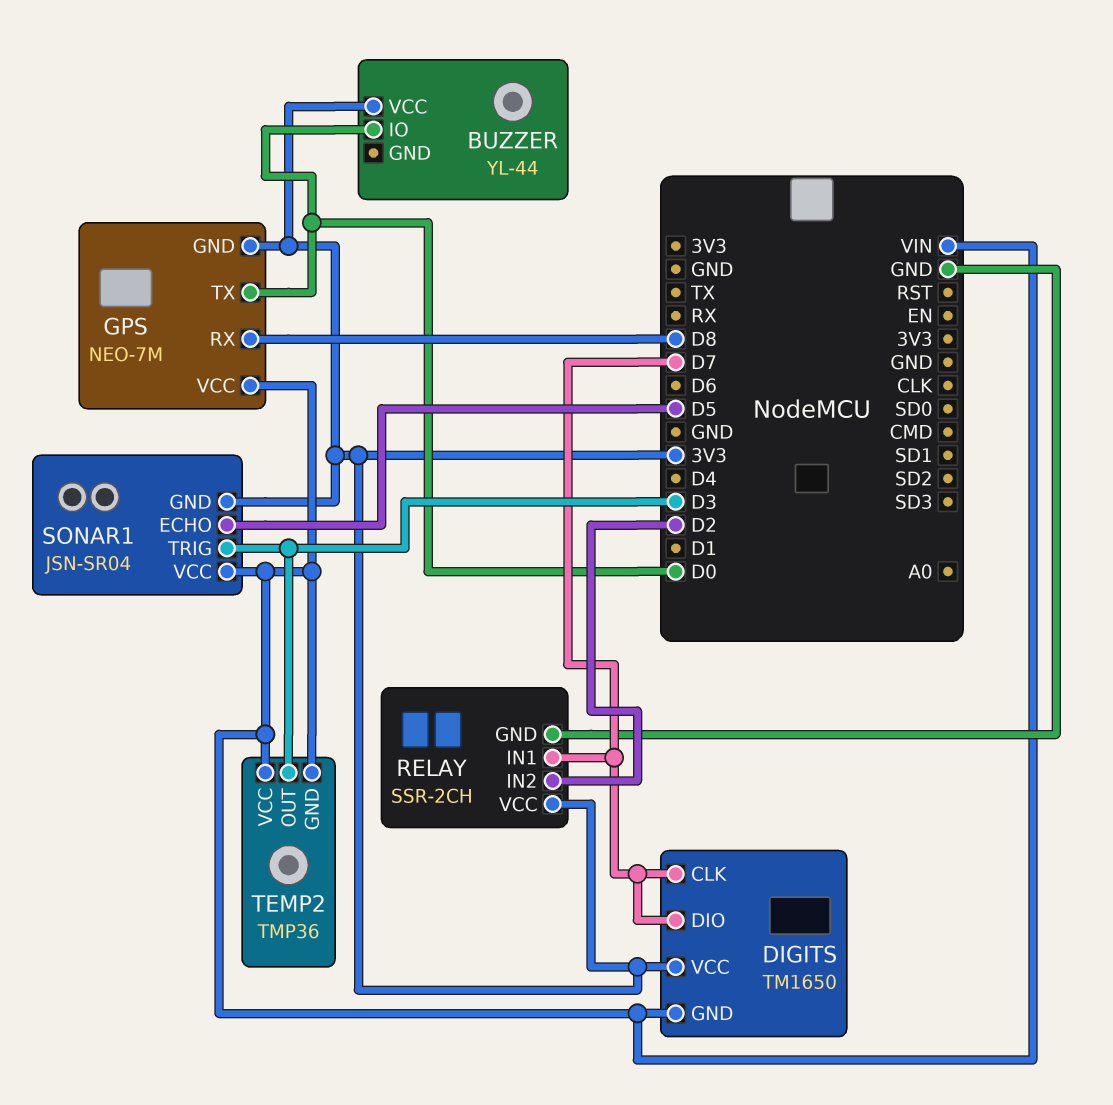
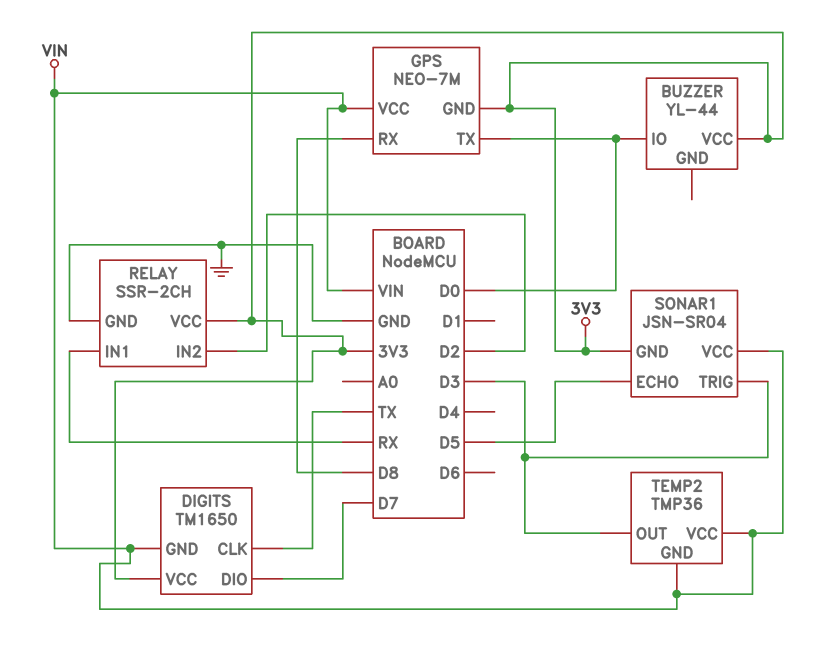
DIGITS pin CLK: D7 -> TX
RELAY pin IN1: D7 -> RX

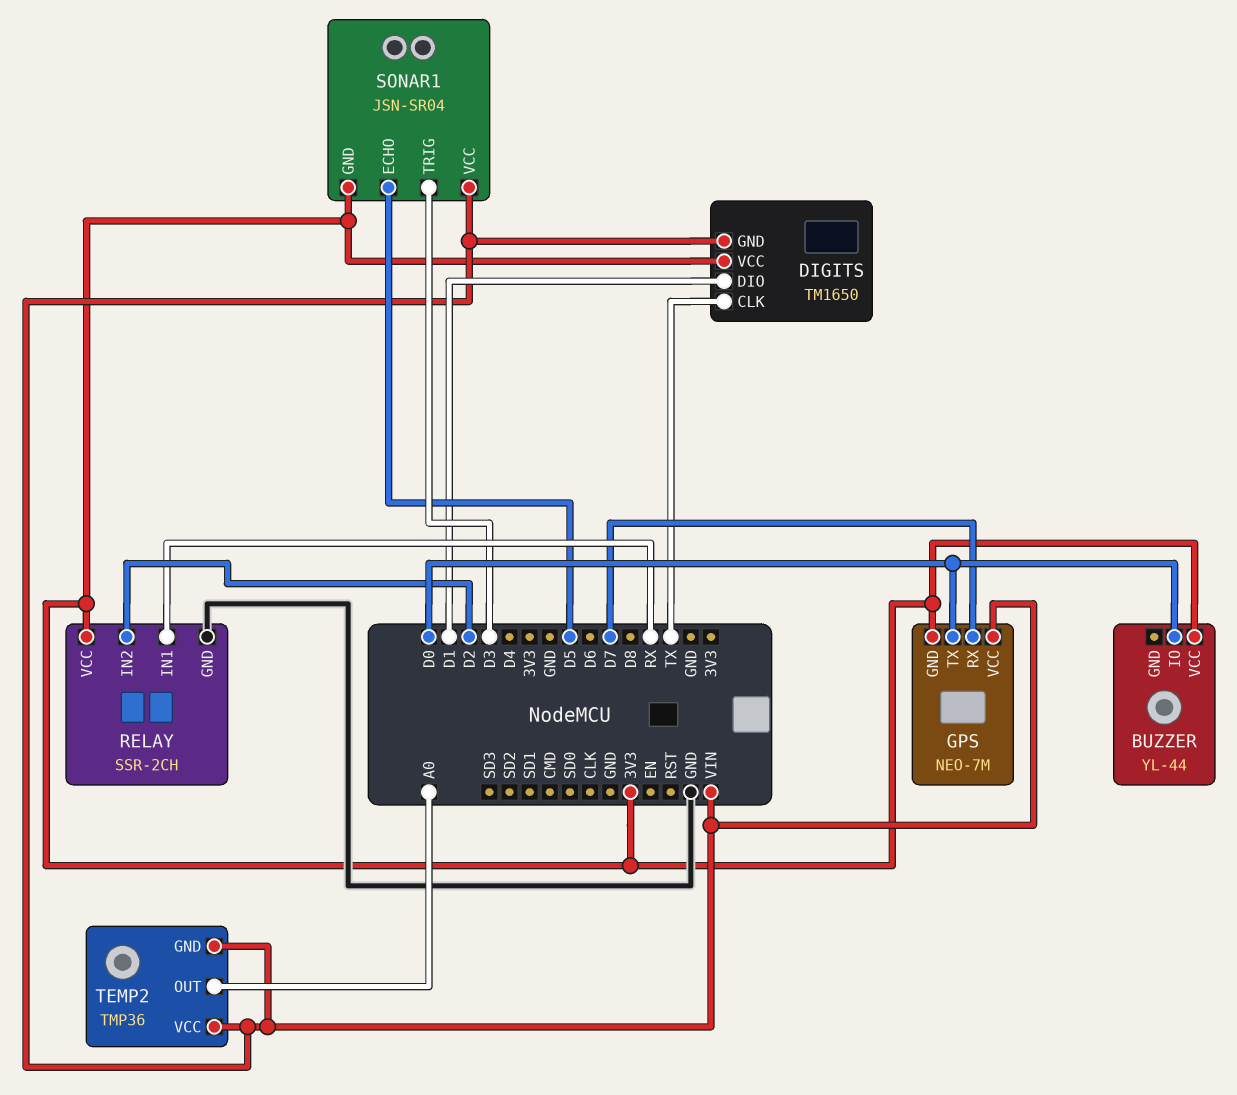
DIGITS pin DIO: D7 -> D1
GPS pin RX: D8 -> D7
TEMP2 pin OUT: D3 -> A0

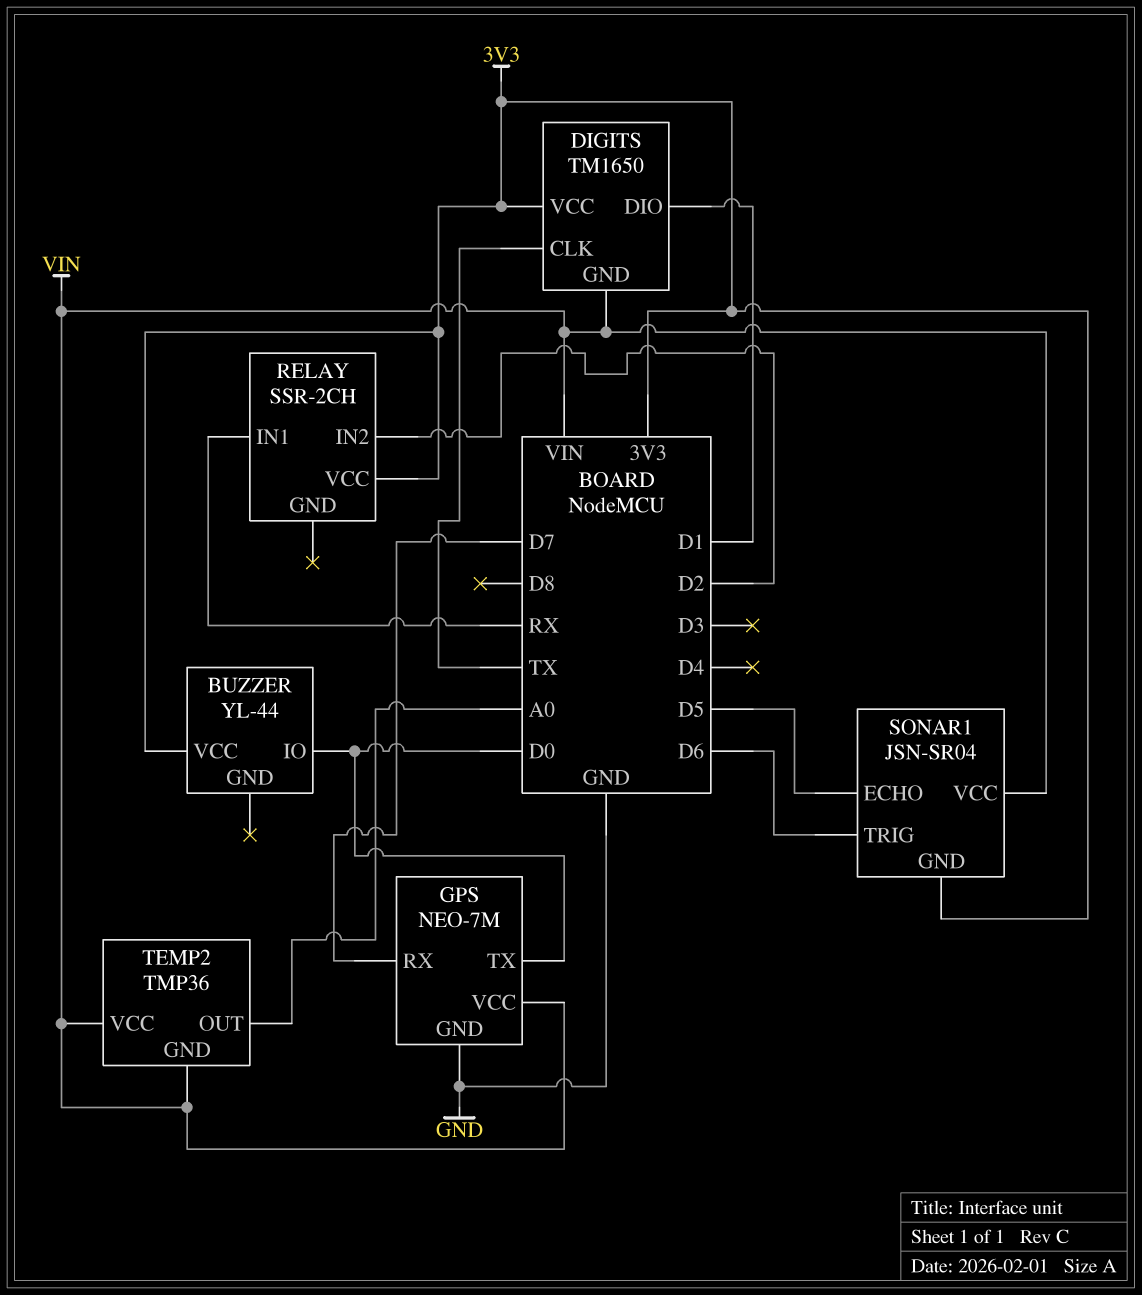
GPS pin GND: 3V3 -> GND
RELAY pin GND: GND -> none
SONAR1 pin TRIG: D3 -> D6

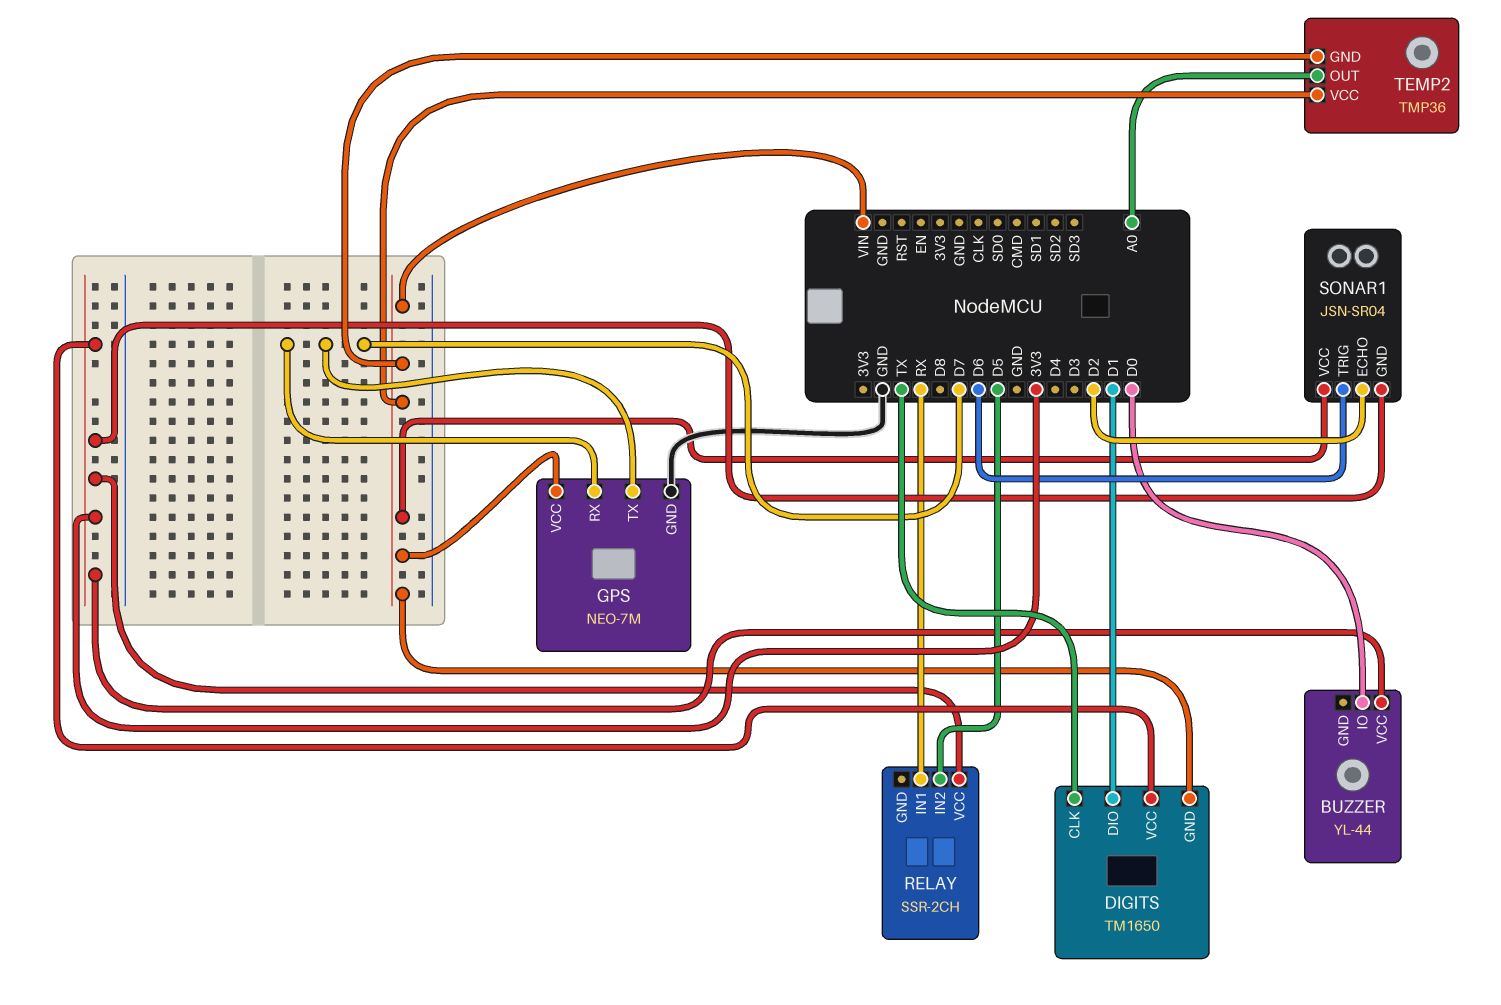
GPS pin TX: D0 -> D7
RELAY pin IN2: D2 -> D5
SONAR1 pin ECHO: D5 -> D2

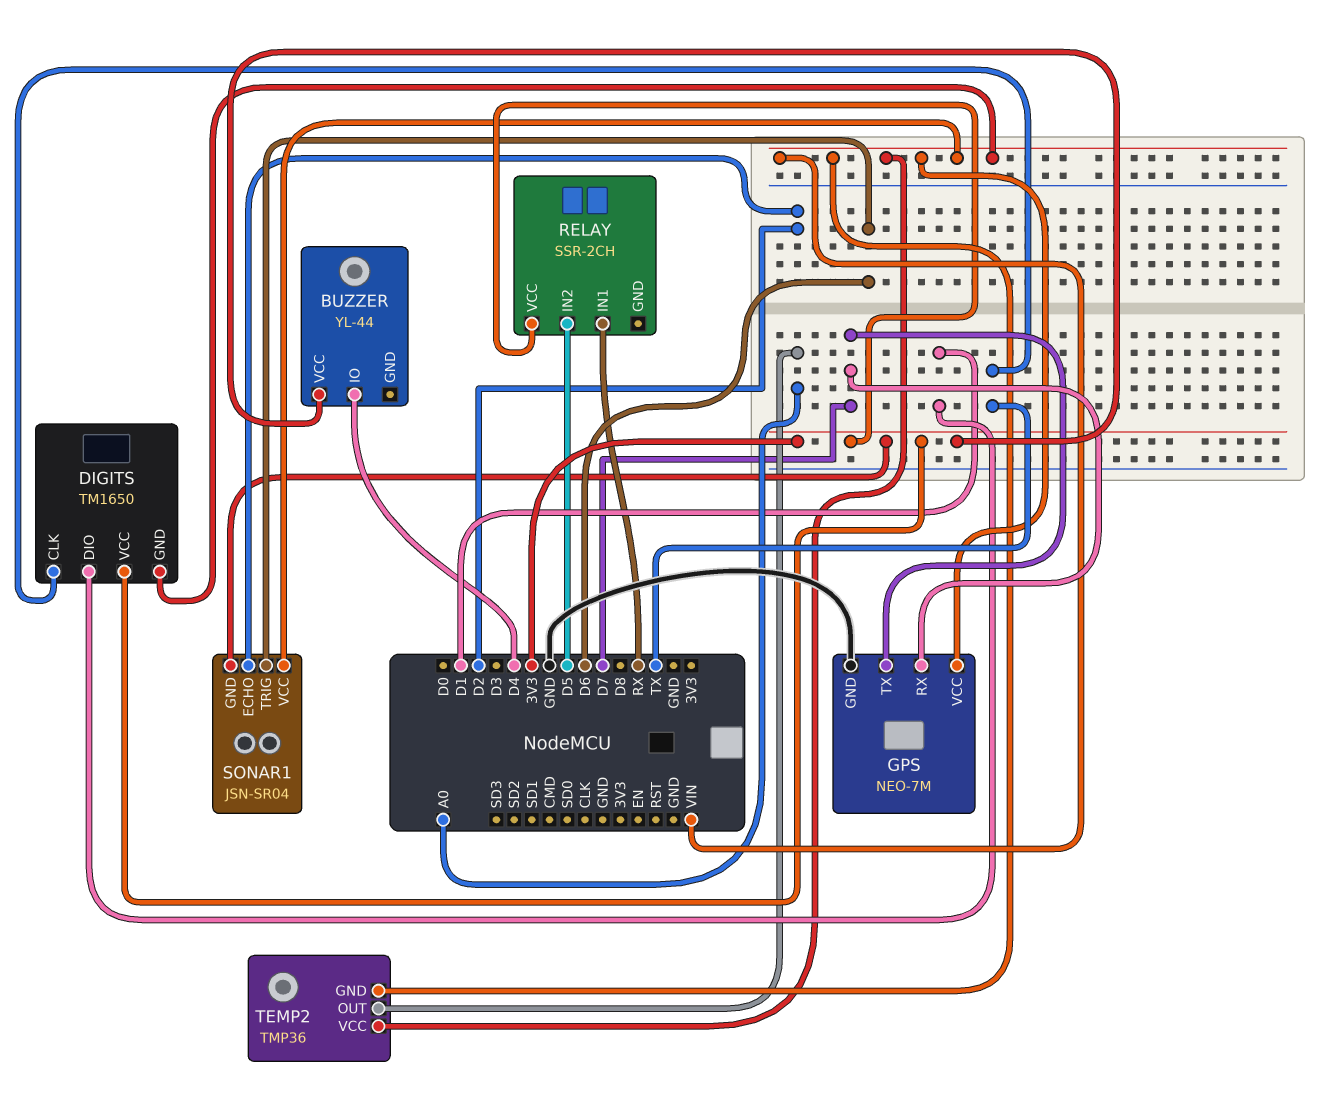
BUZZER pin IO: D0 -> D4

